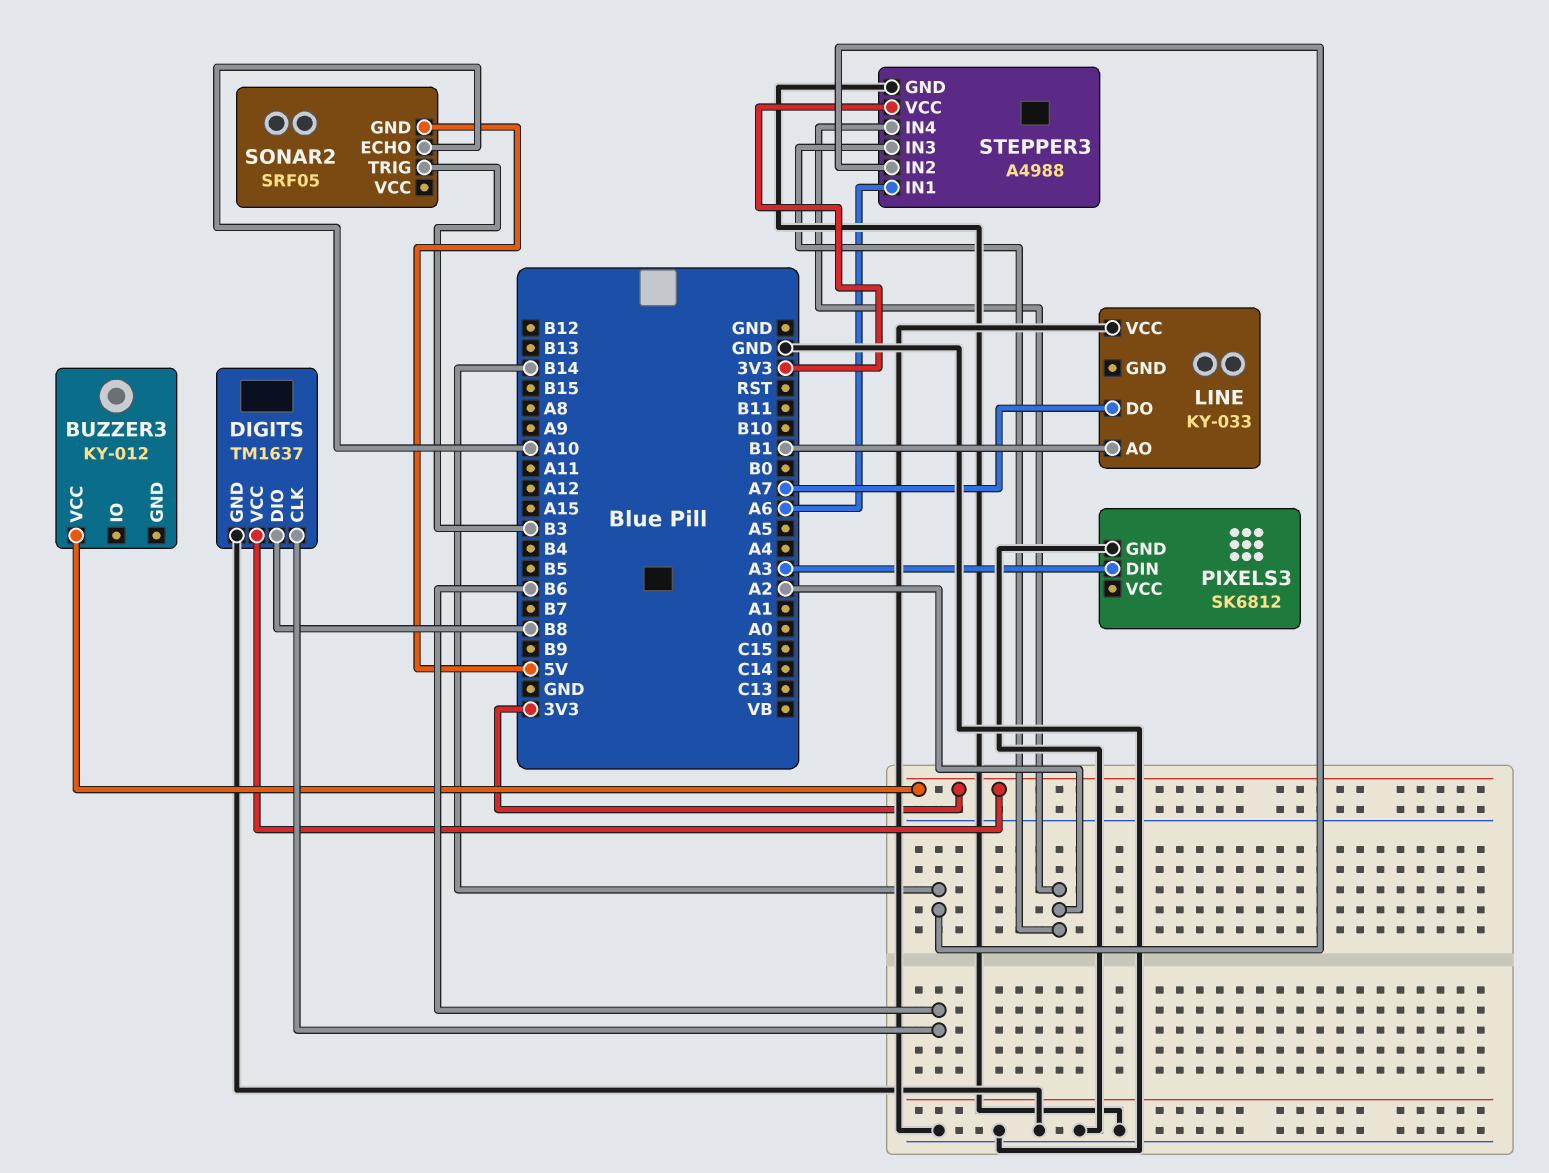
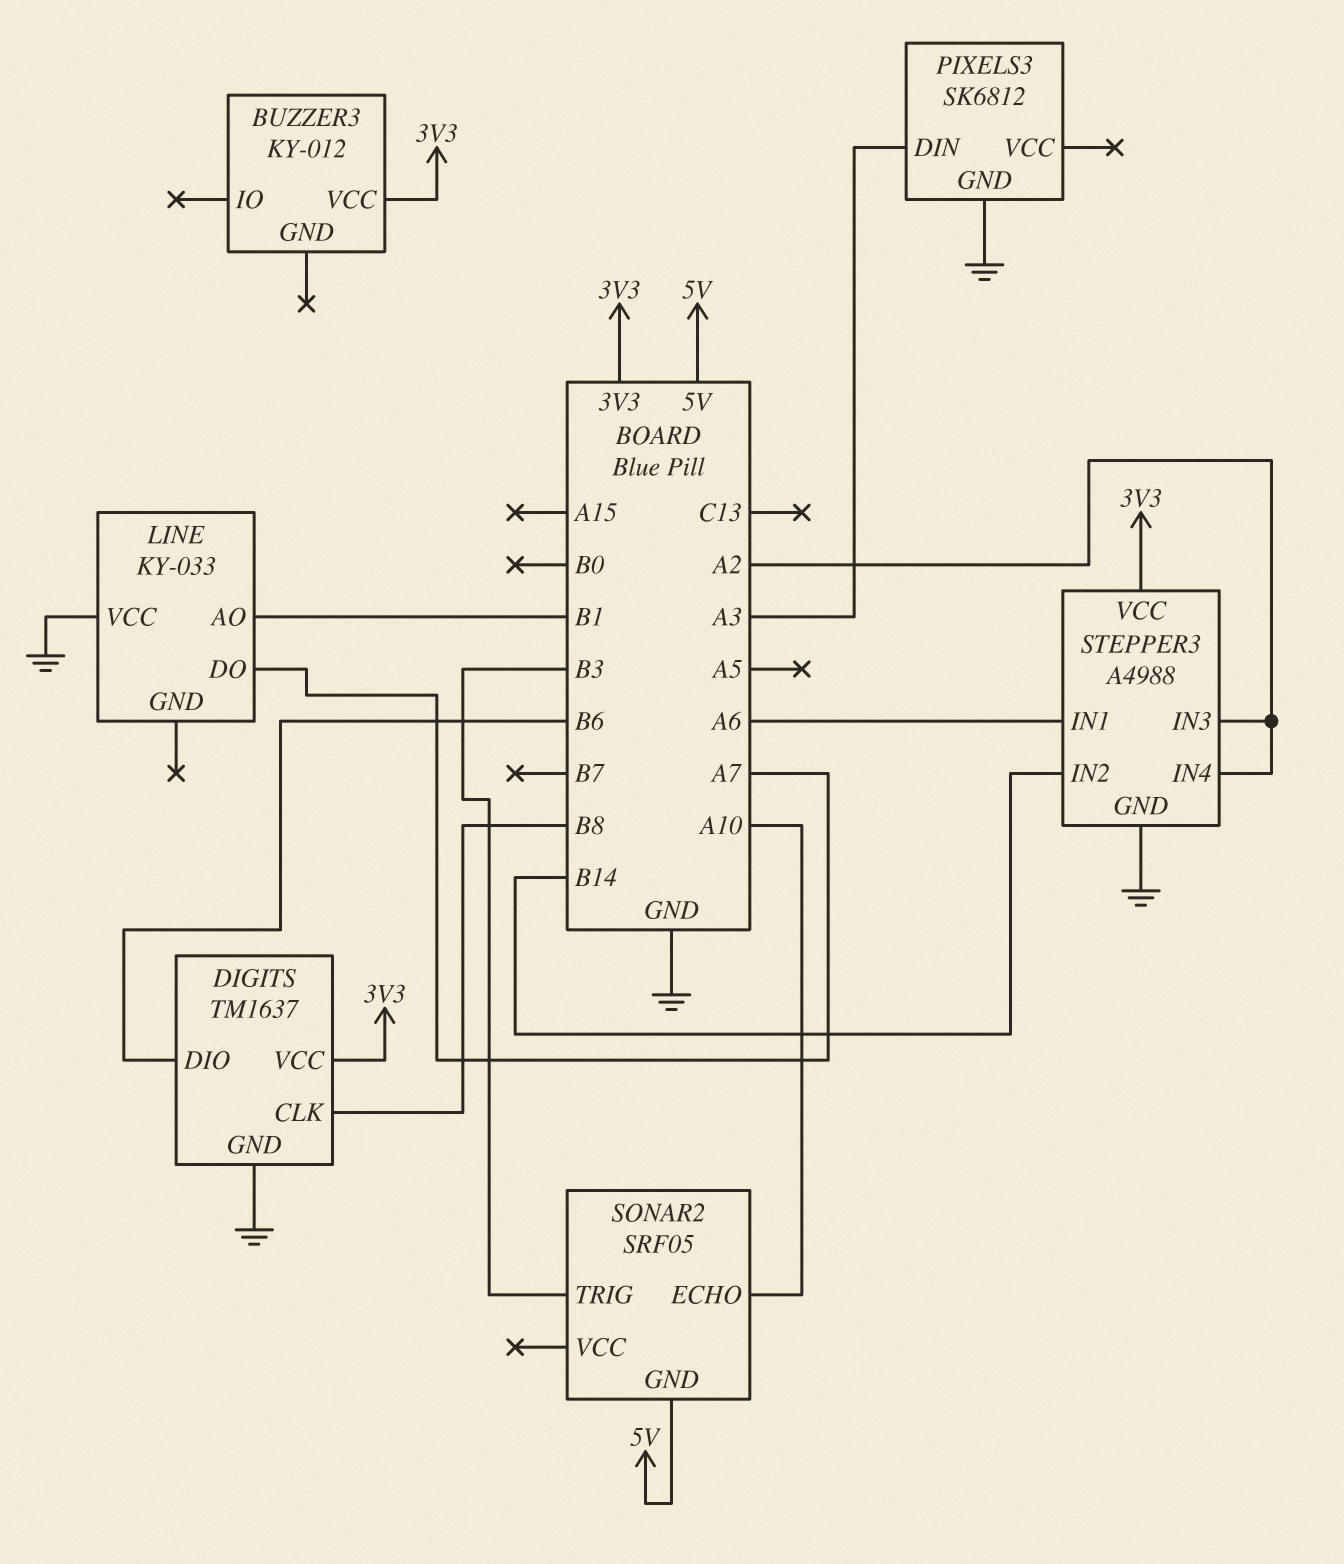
DIGITS pin CLK: B6 -> B8
DIGITS pin DIO: B8 -> B6

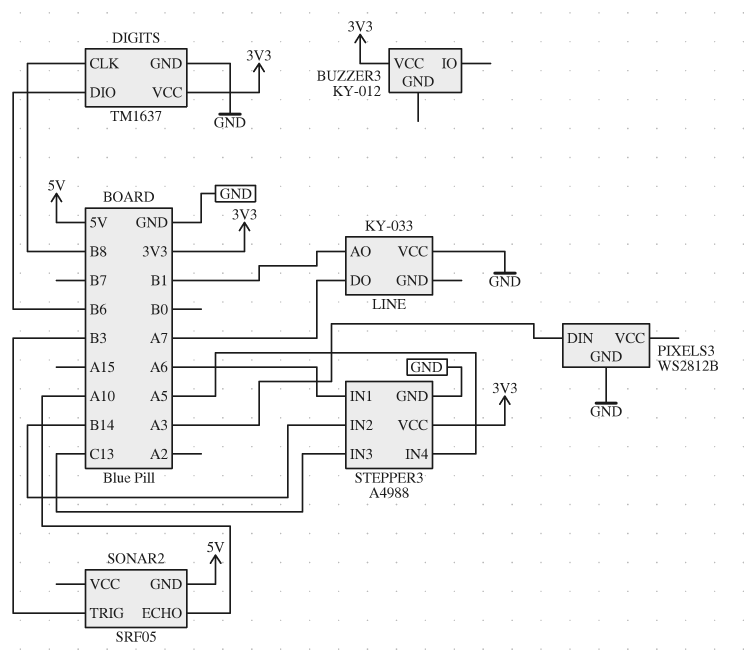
PIXELS3: SK6812 -> WS2812B
STEPPER3 pin IN3: A2 -> C13
STEPPER3 pin IN4: A2 -> A5

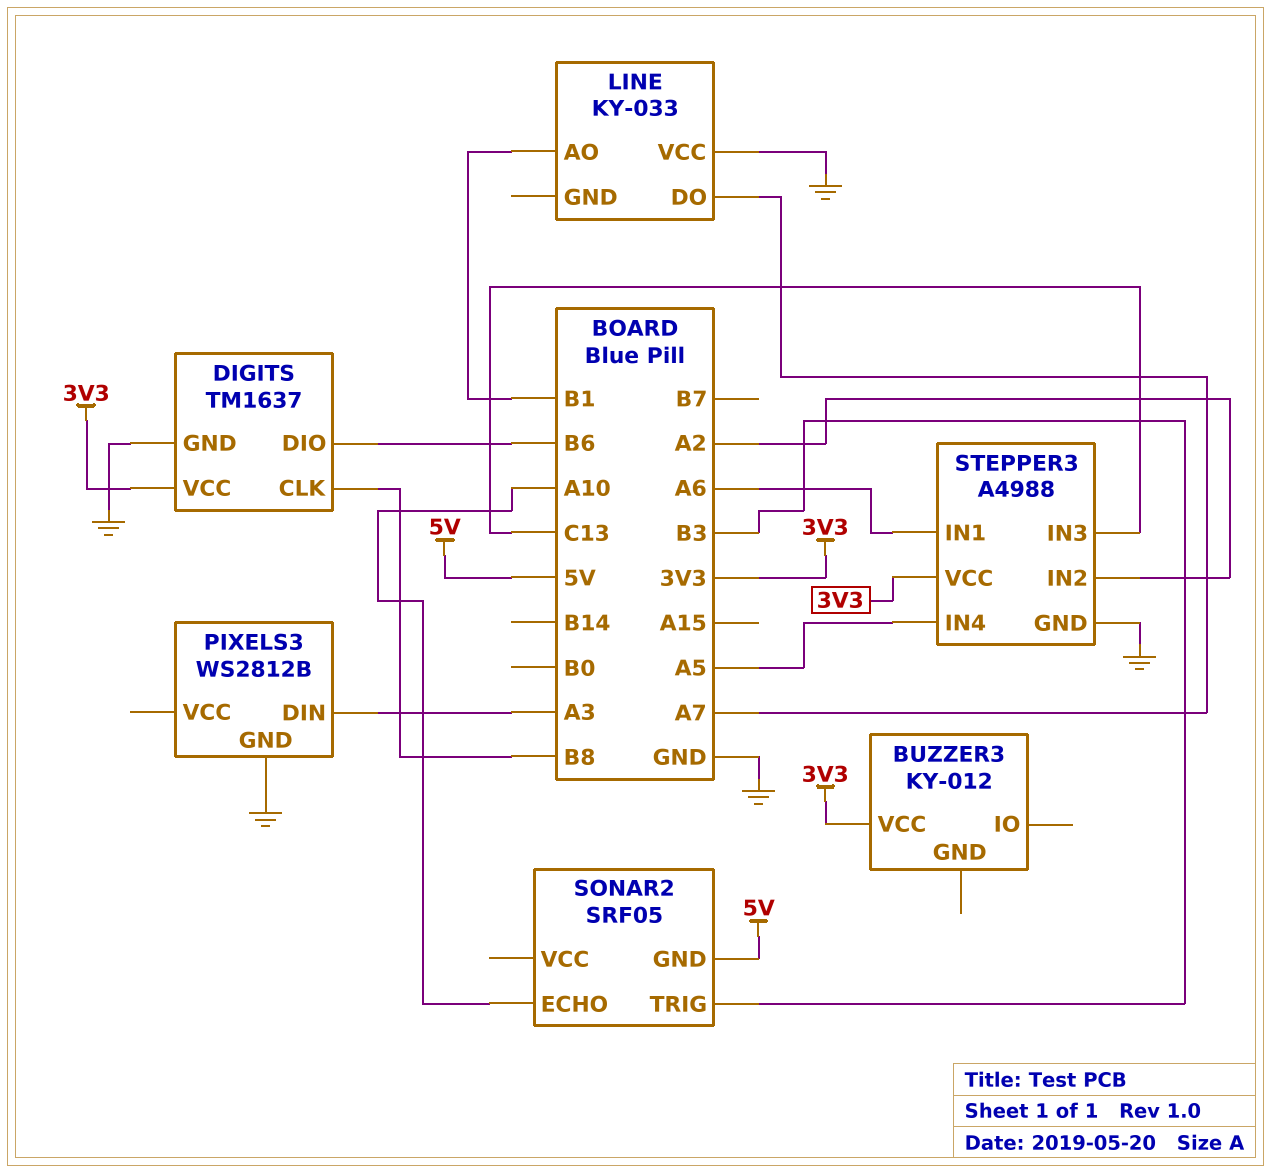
STEPPER3 pin IN2: B14 -> A2

